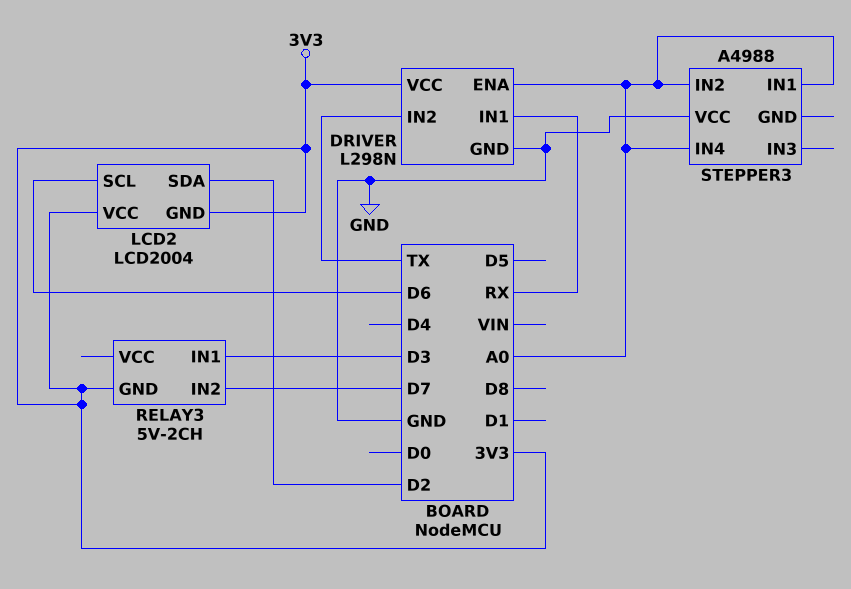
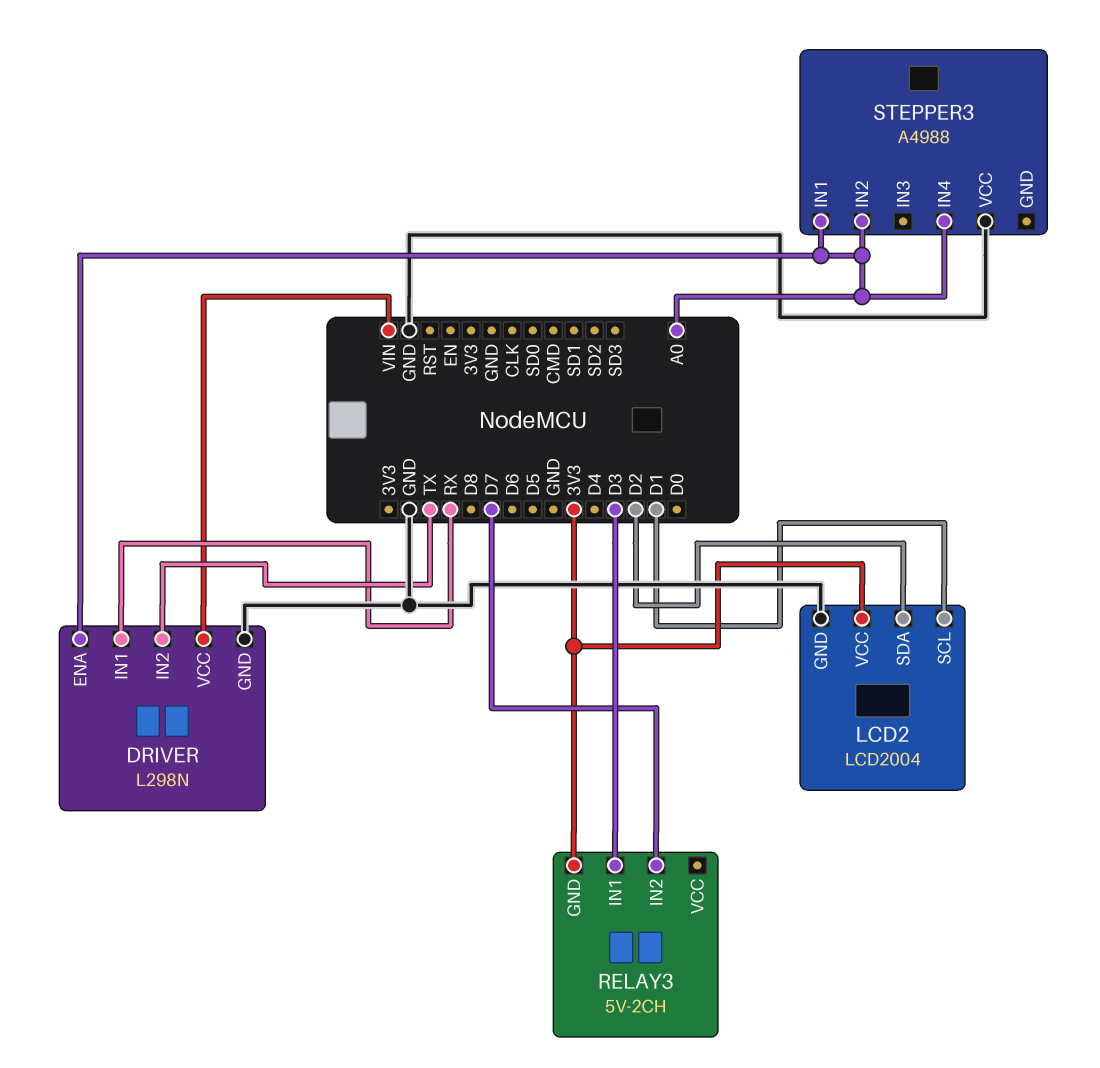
DRIVER pin VCC: 3V3 -> VIN
LCD2 pin GND: 3V3 -> GND
LCD2 pin SCL: D6 -> D1

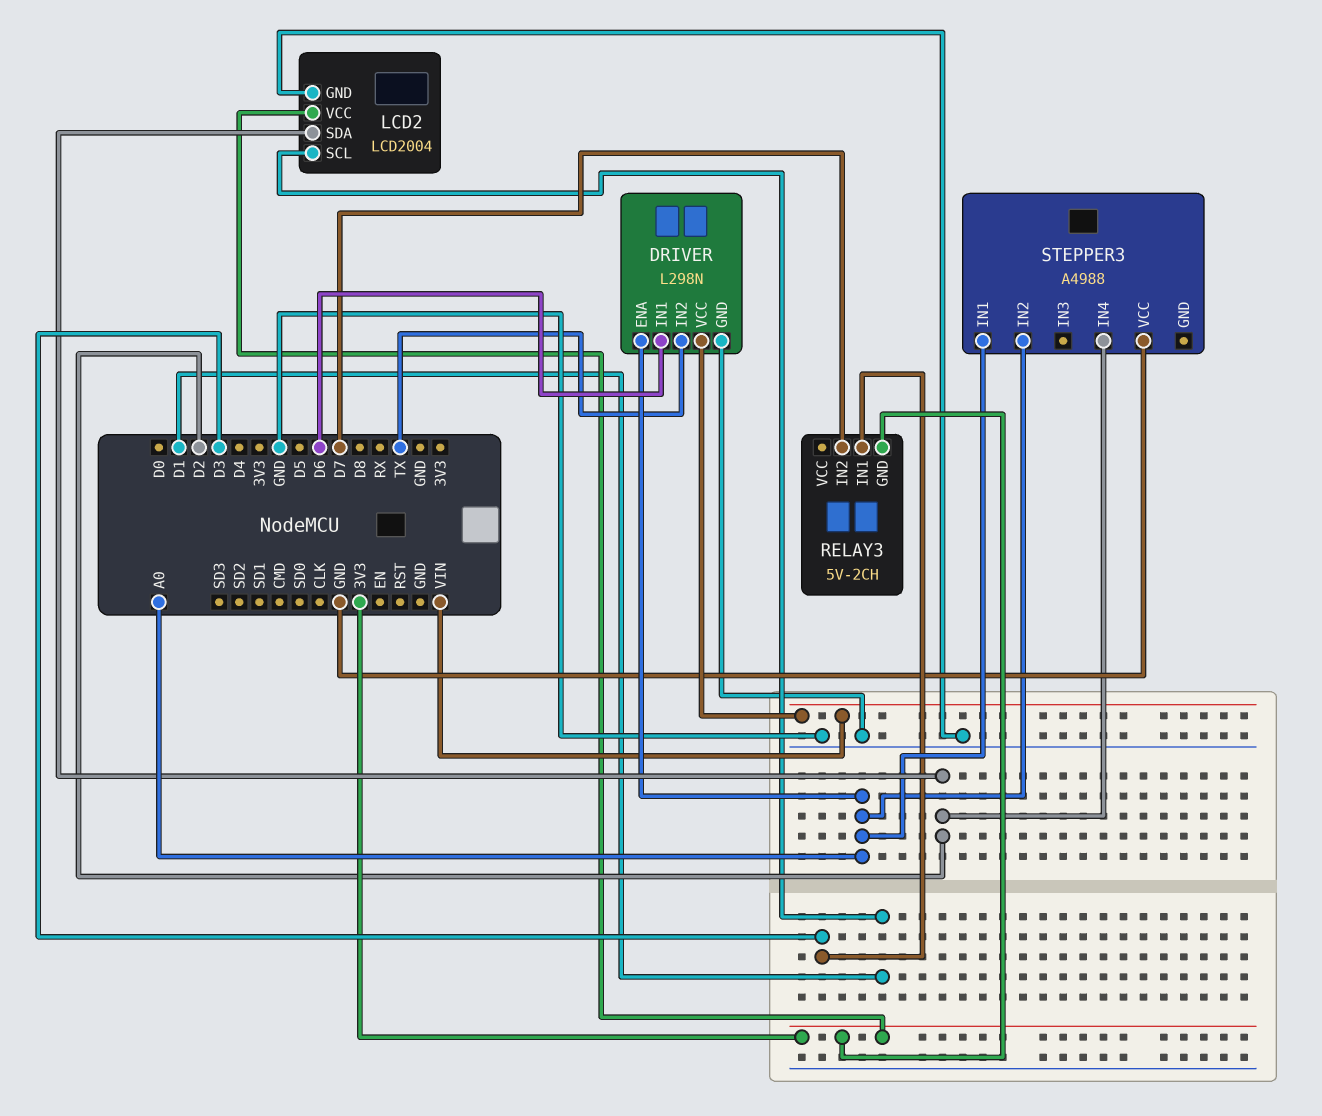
DRIVER pin IN1: RX -> D6
STEPPER3 pin IN4: A0 -> D2

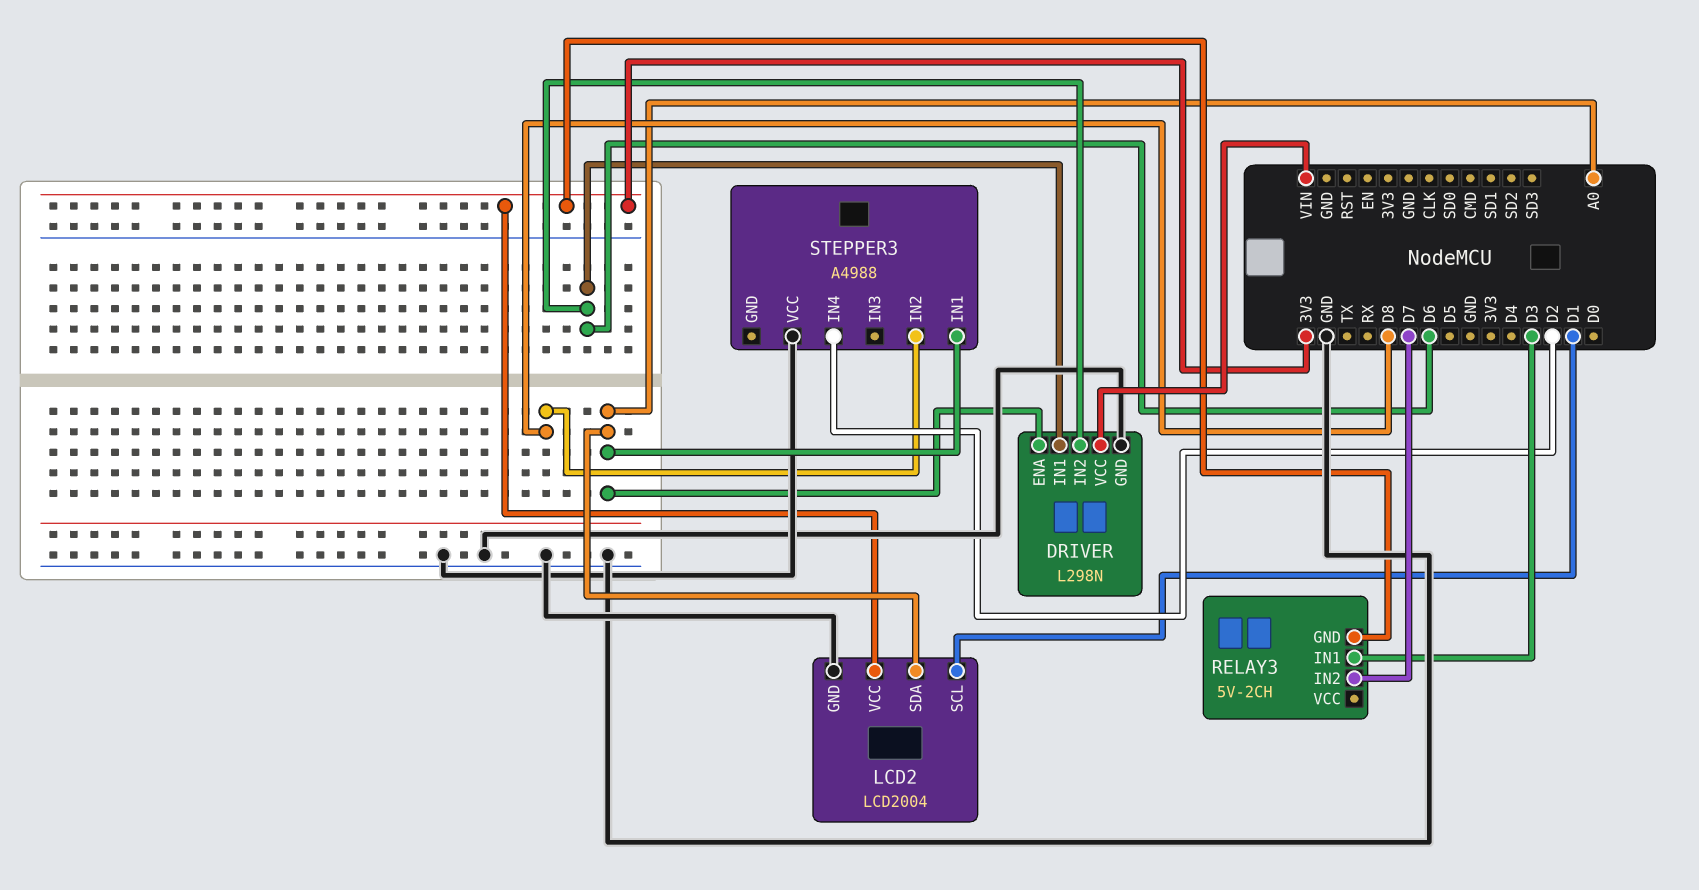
DRIVER pin IN2: TX -> D6
LCD2 pin SDA: D2 -> A0
STEPPER3 pin IN2: A0 -> D8

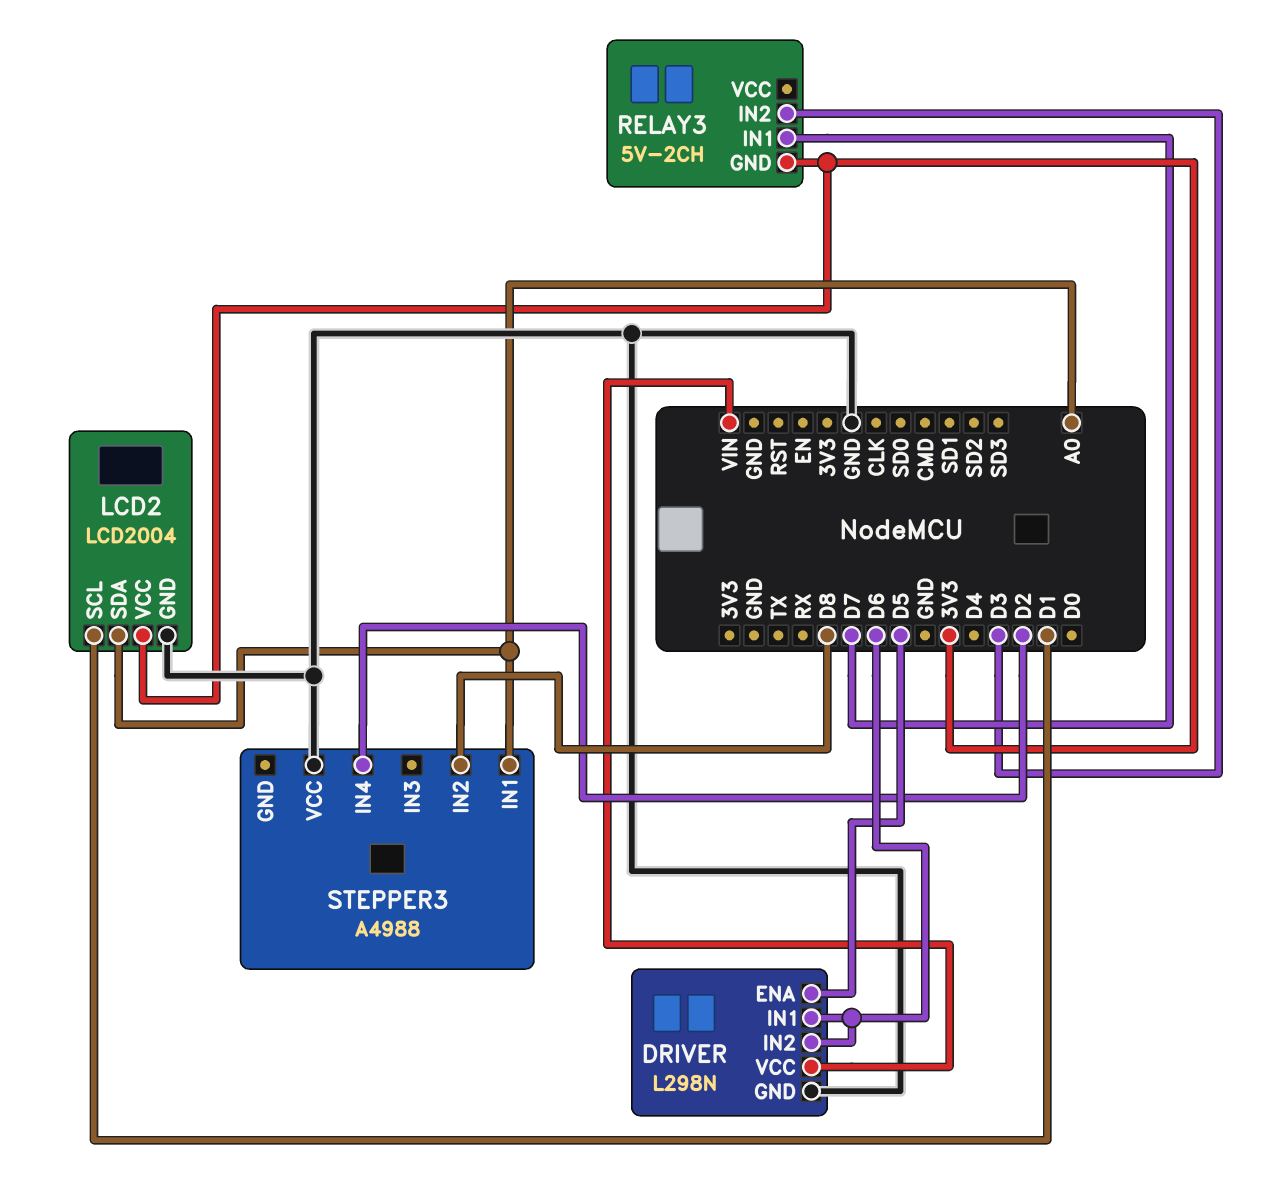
DRIVER pin ENA: A0 -> D5
RELAY3 pin IN1: D3 -> D7
RELAY3 pin IN2: D7 -> D3

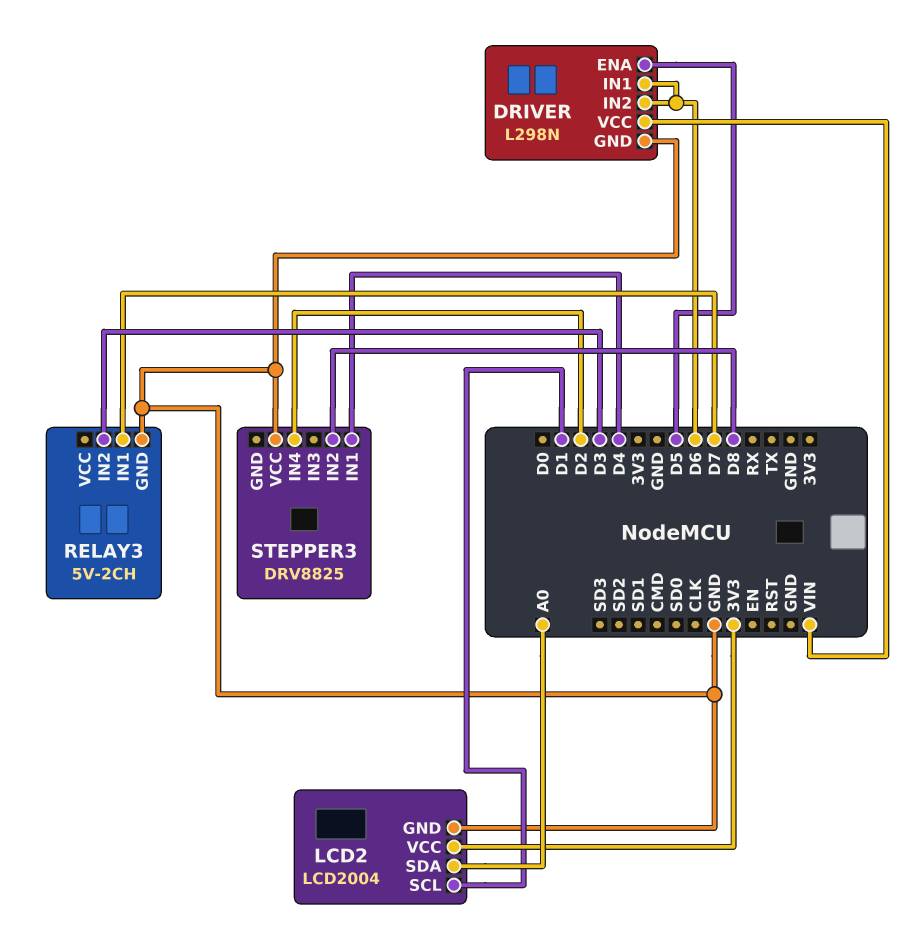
RELAY3 pin GND: 3V3 -> GND
STEPPER3: A4988 -> DRV8825
STEPPER3 pin IN1: A0 -> D4

